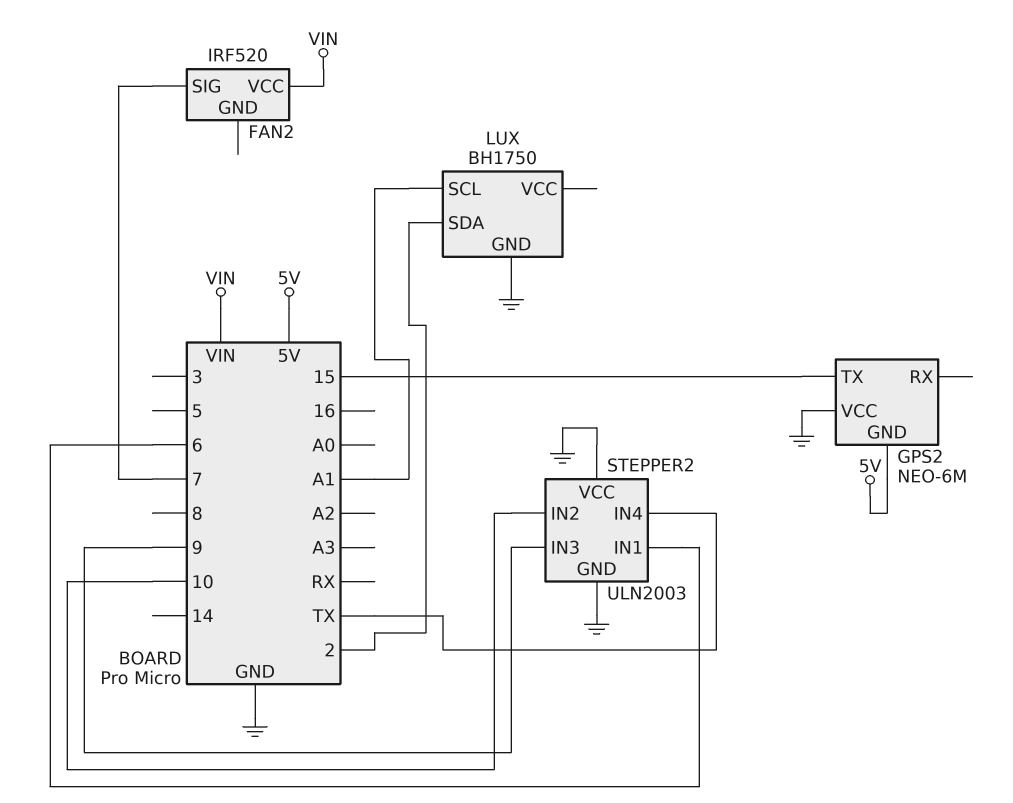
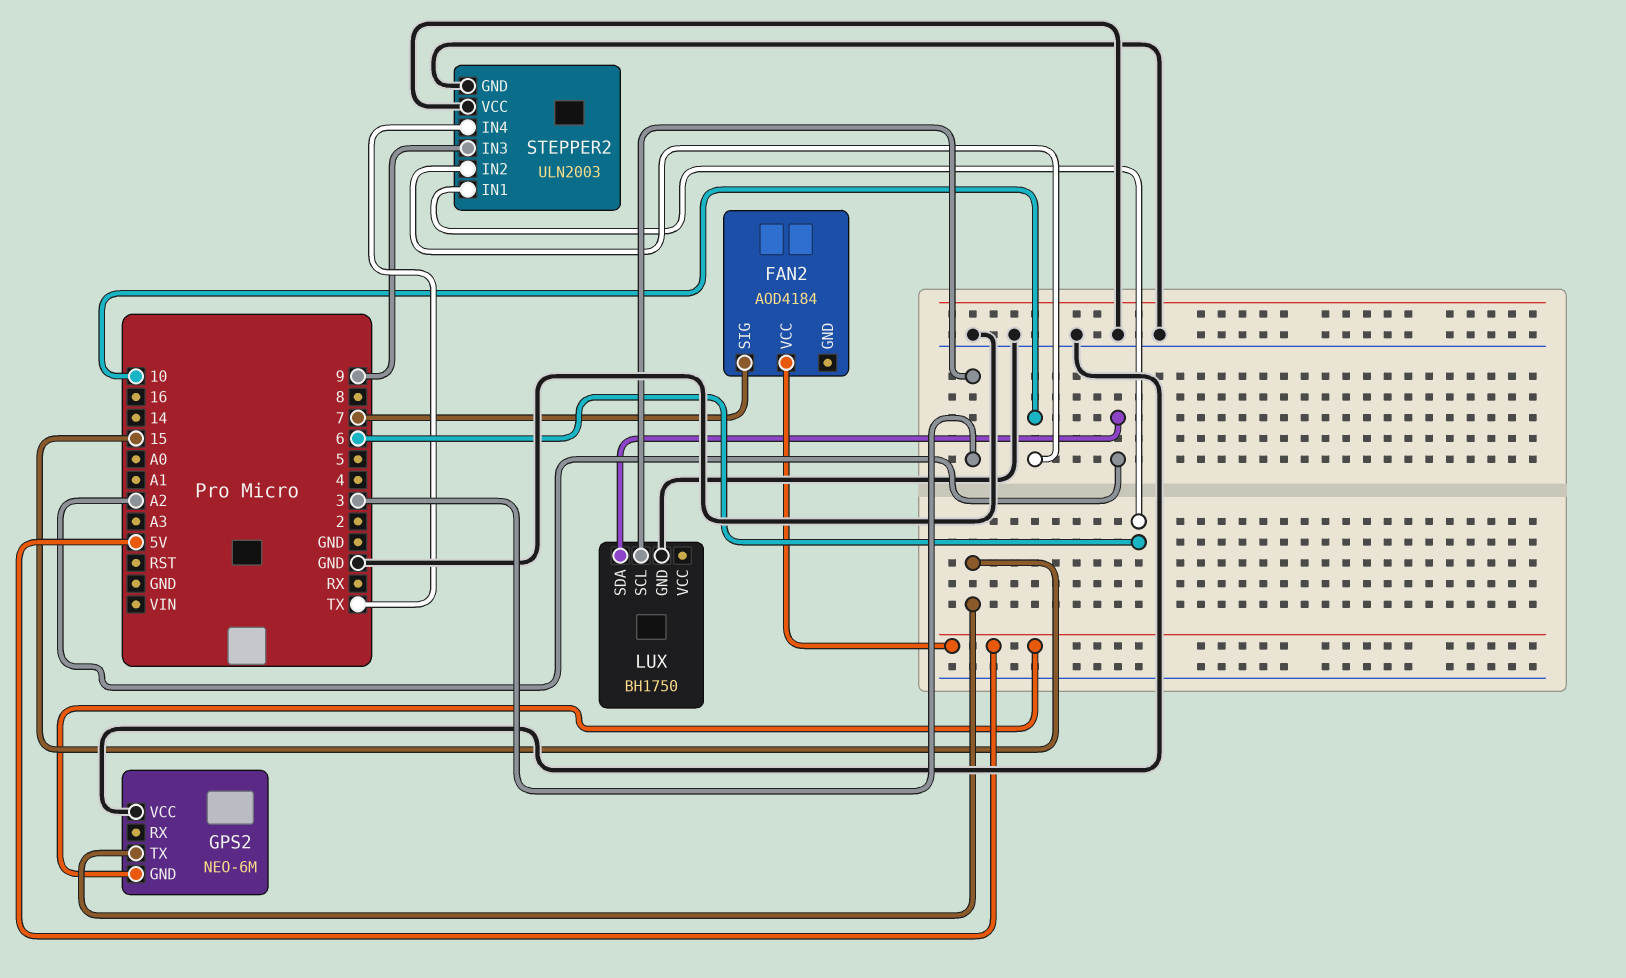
FAN2: IRF520 -> AOD4184
FAN2 pin VCC: VIN -> 5V
LUX pin SCL: A1 -> 3
LUX pin SDA: 2 -> A2

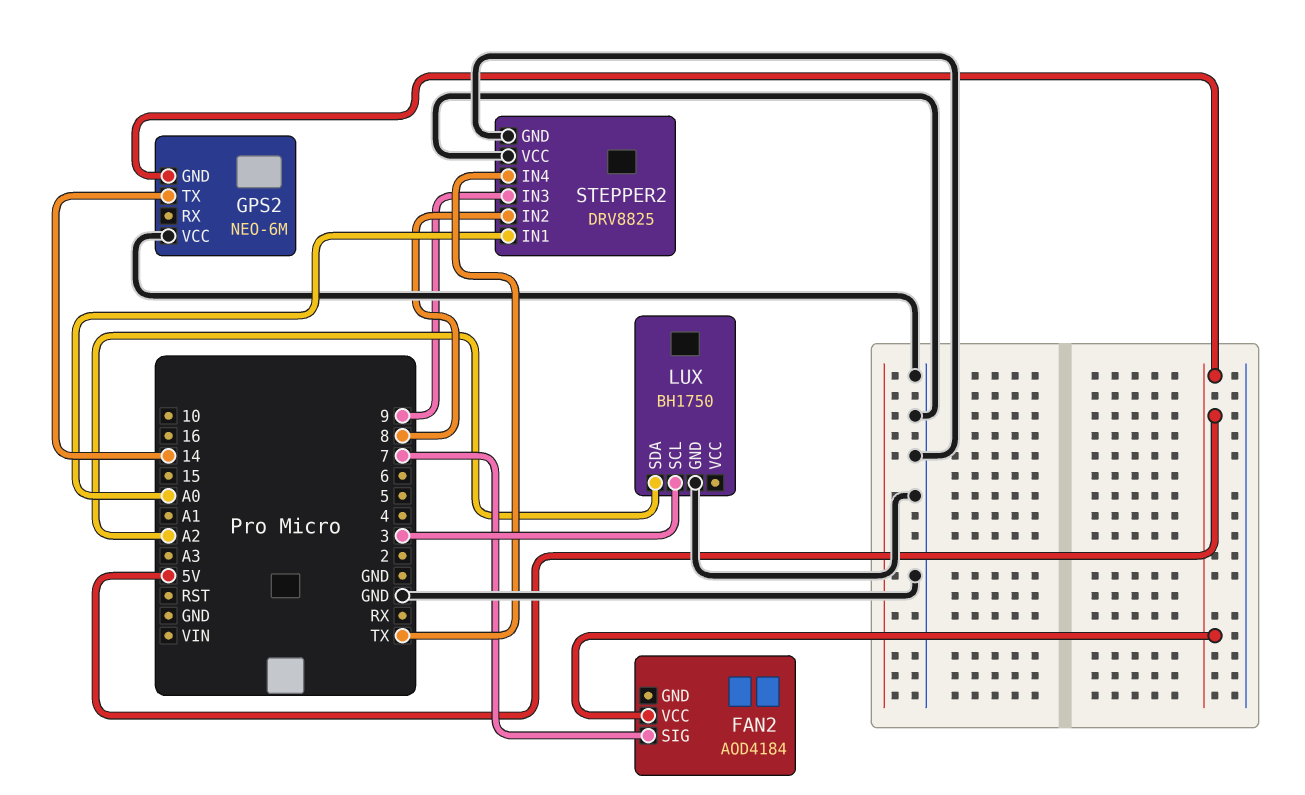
GPS2 pin TX: 15 -> 14
STEPPER2: ULN2003 -> DRV8825
STEPPER2 pin IN1: 6 -> A0
STEPPER2 pin IN2: 10 -> 8

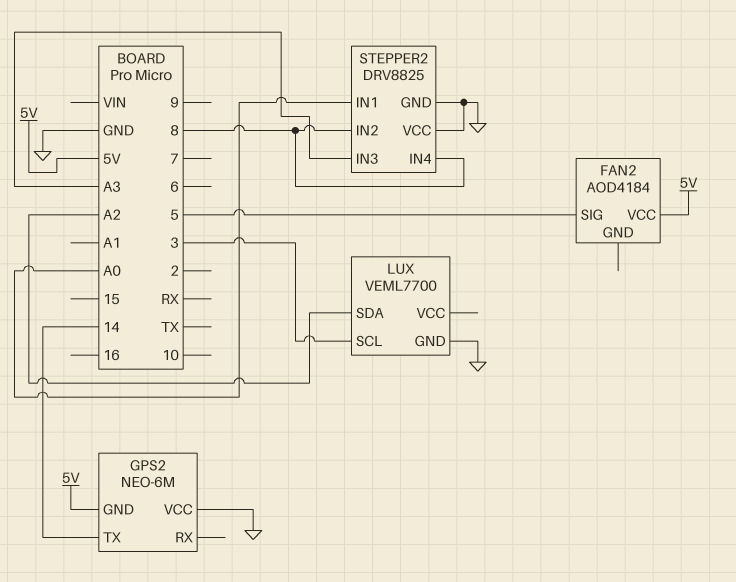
FAN2 pin SIG: 7 -> 5
LUX: BH1750 -> VEML7700
STEPPER2 pin IN3: 9 -> A3
STEPPER2 pin IN4: TX -> 8

